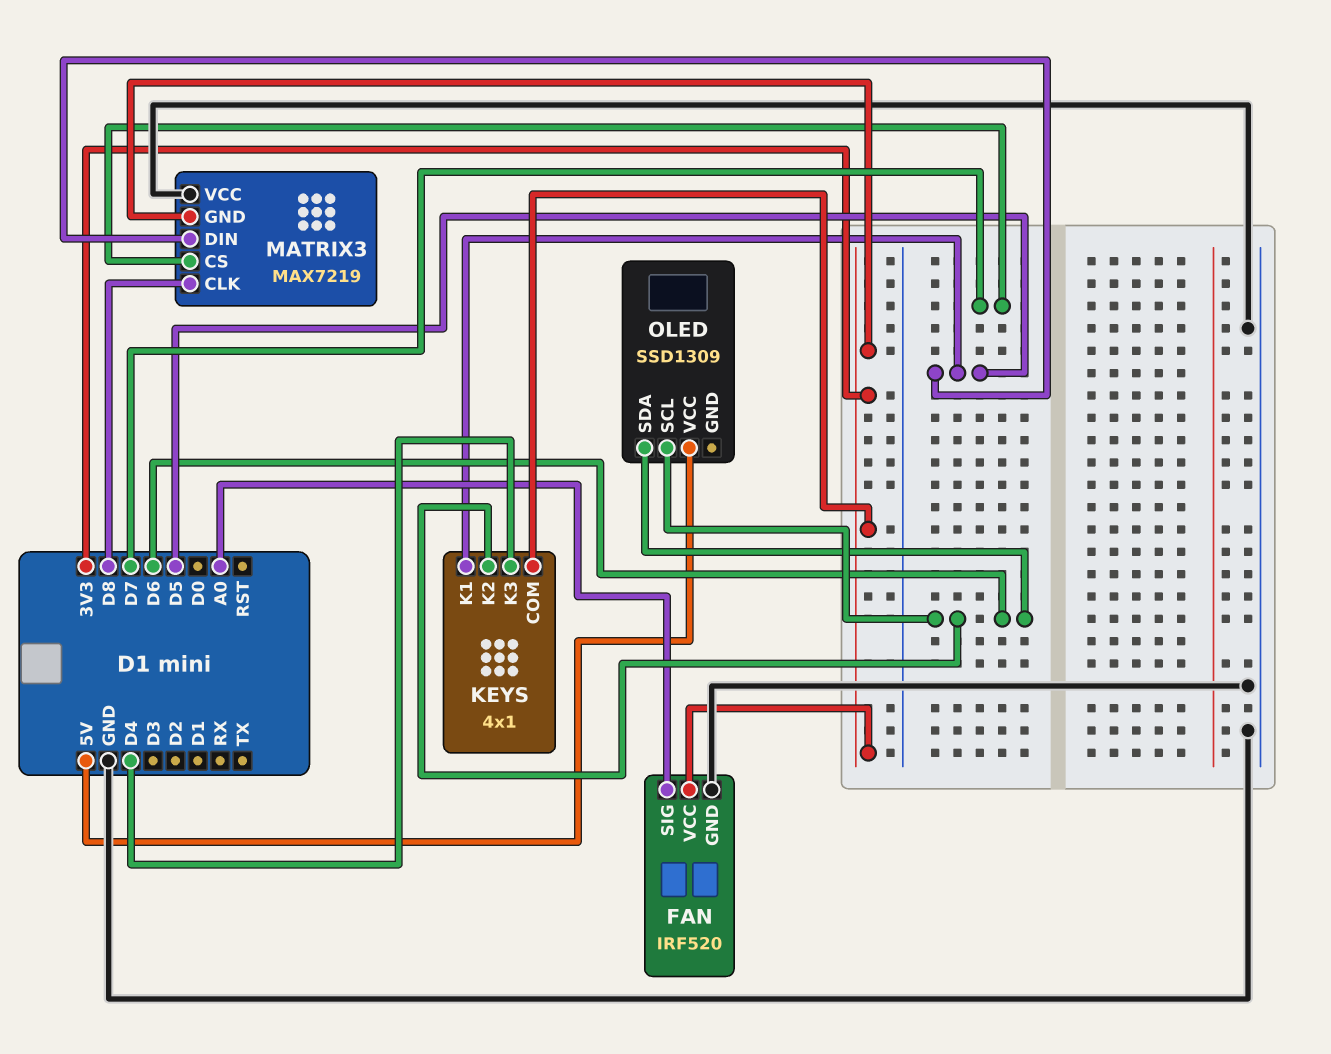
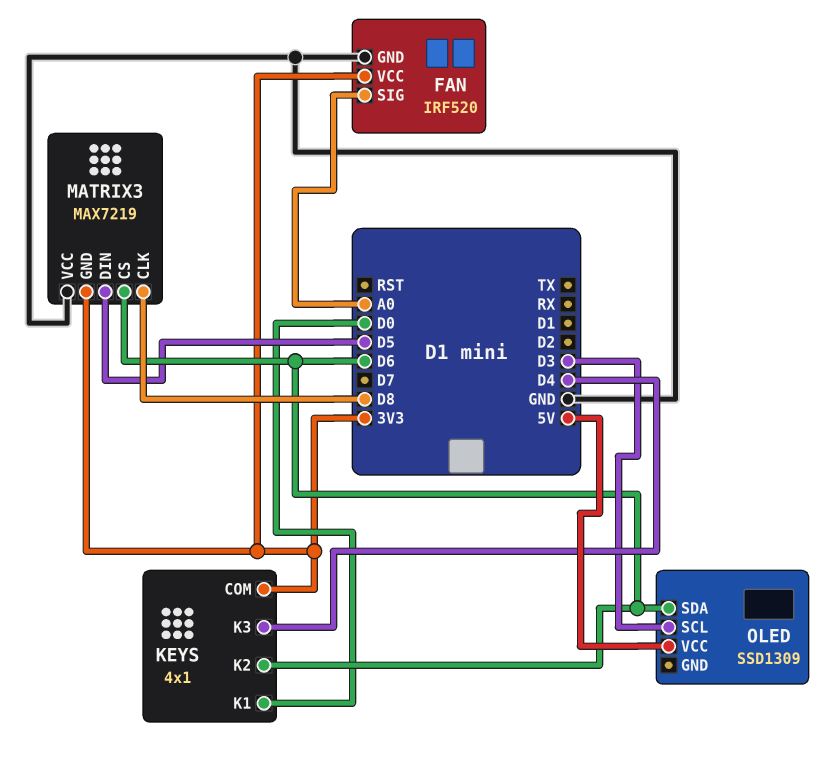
KEYS pin K1: D5 -> D0
MATRIX3 pin CS: D7 -> D6
OLED pin SCL: D6 -> D3

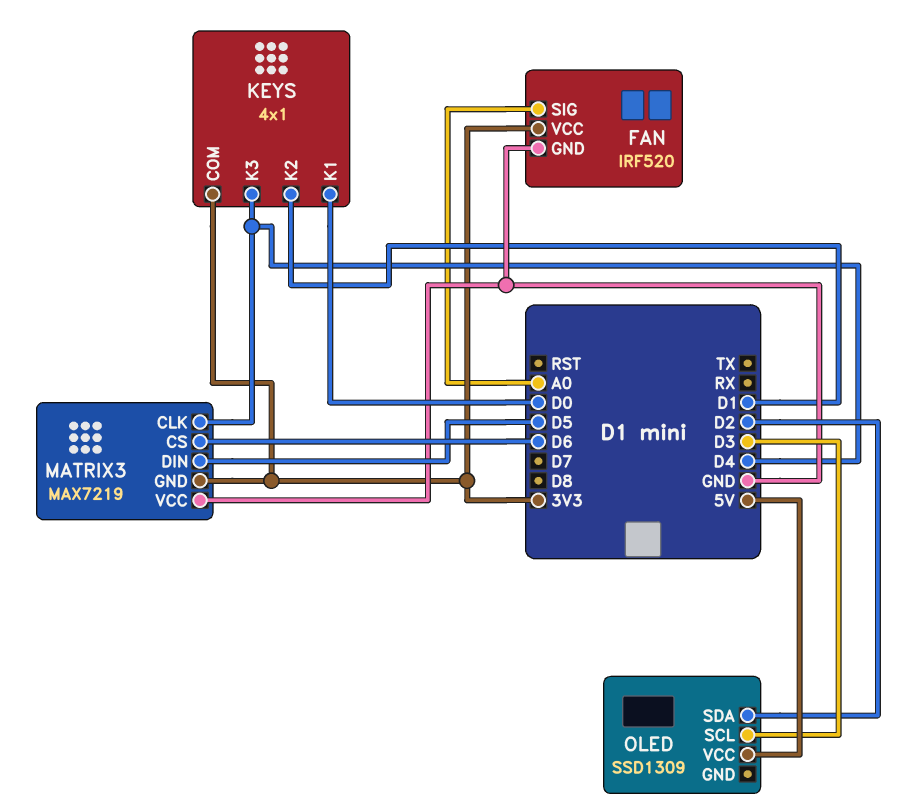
KEYS pin K2: D6 -> D1
MATRIX3 pin CLK: D8 -> D4
OLED pin SDA: D6 -> D2

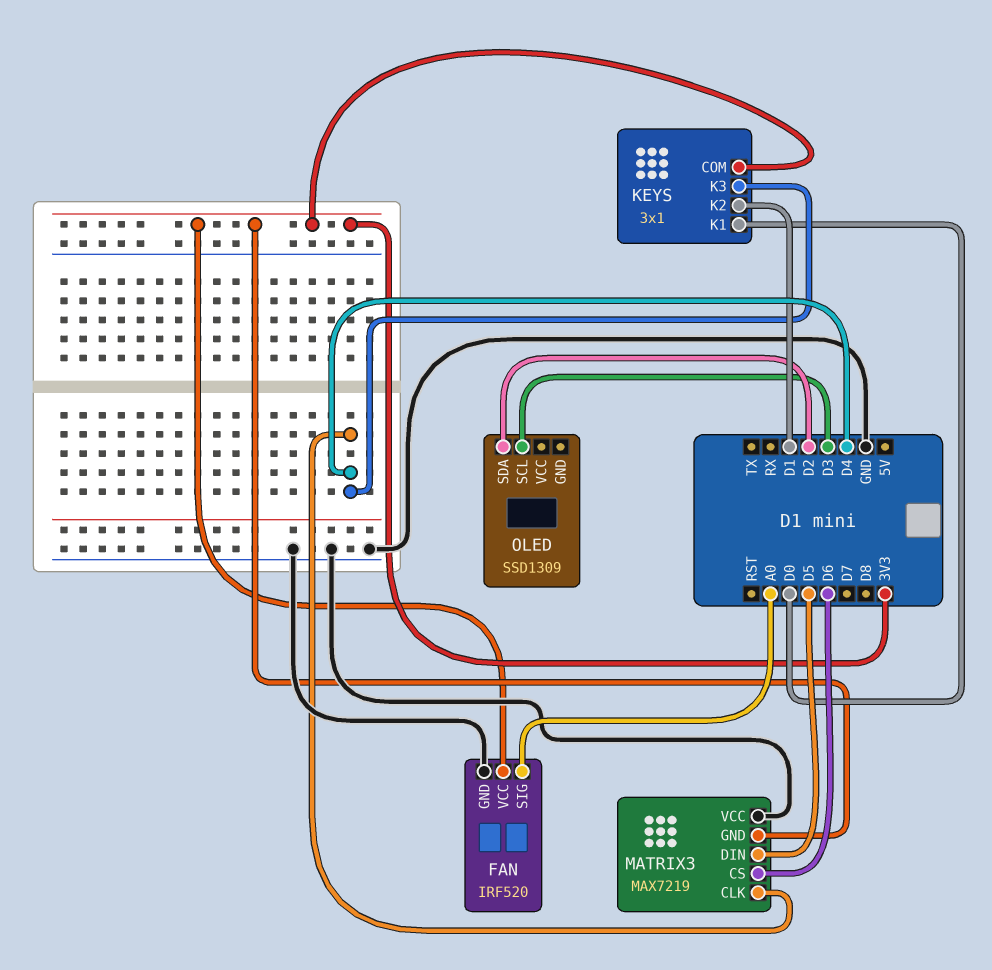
KEYS: 4x1 -> 3x1
OLED pin VCC: 5V -> none

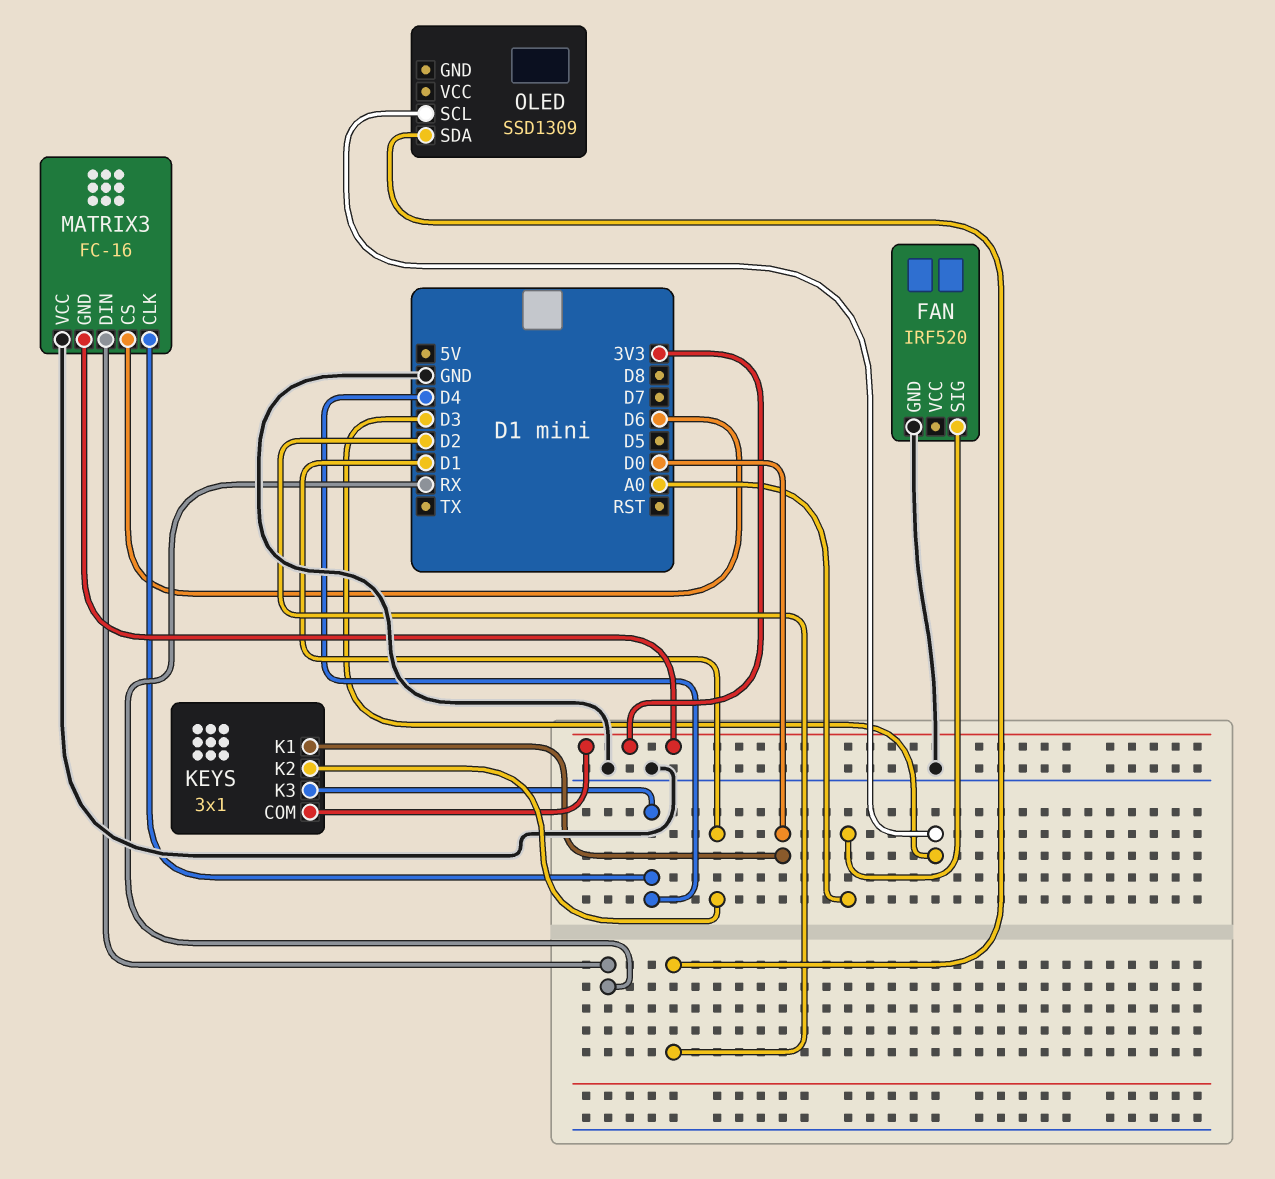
FAN pin VCC: 3V3 -> none
MATRIX3: MAX7219 -> FC-16
MATRIX3 pin DIN: D5 -> RX

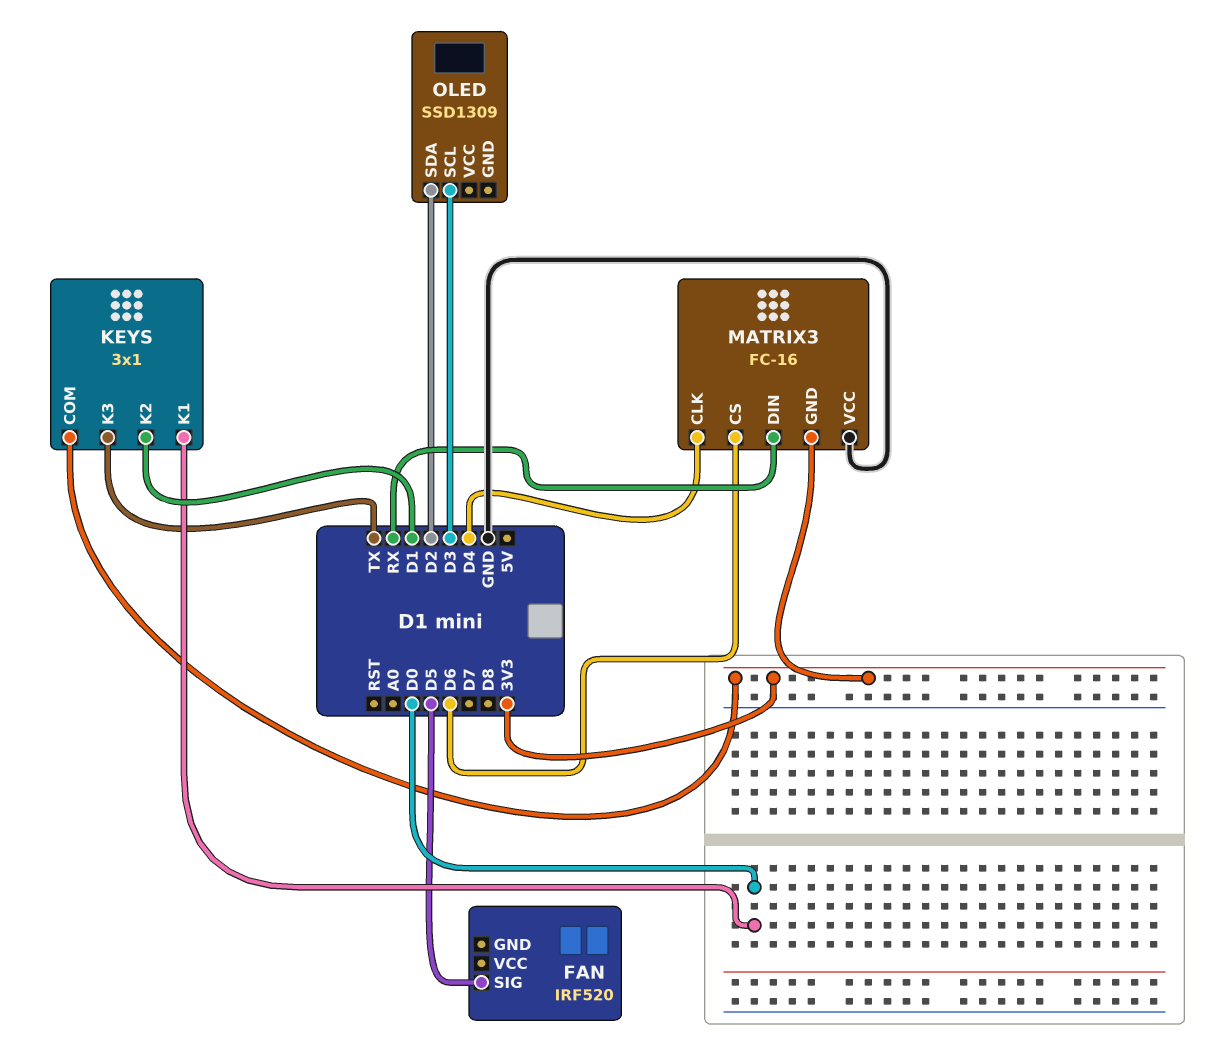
FAN pin GND: GND -> none
FAN pin SIG: A0 -> D5
KEYS pin K3: D4 -> TX

